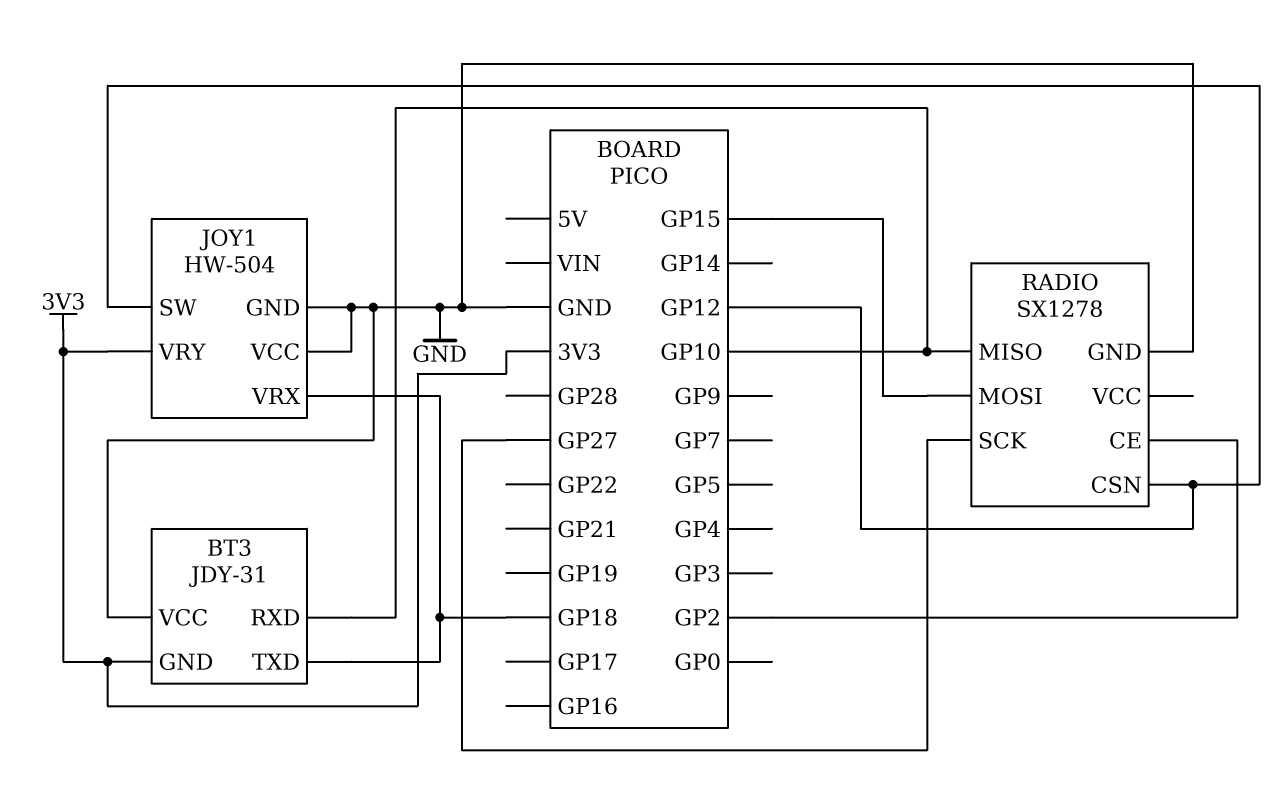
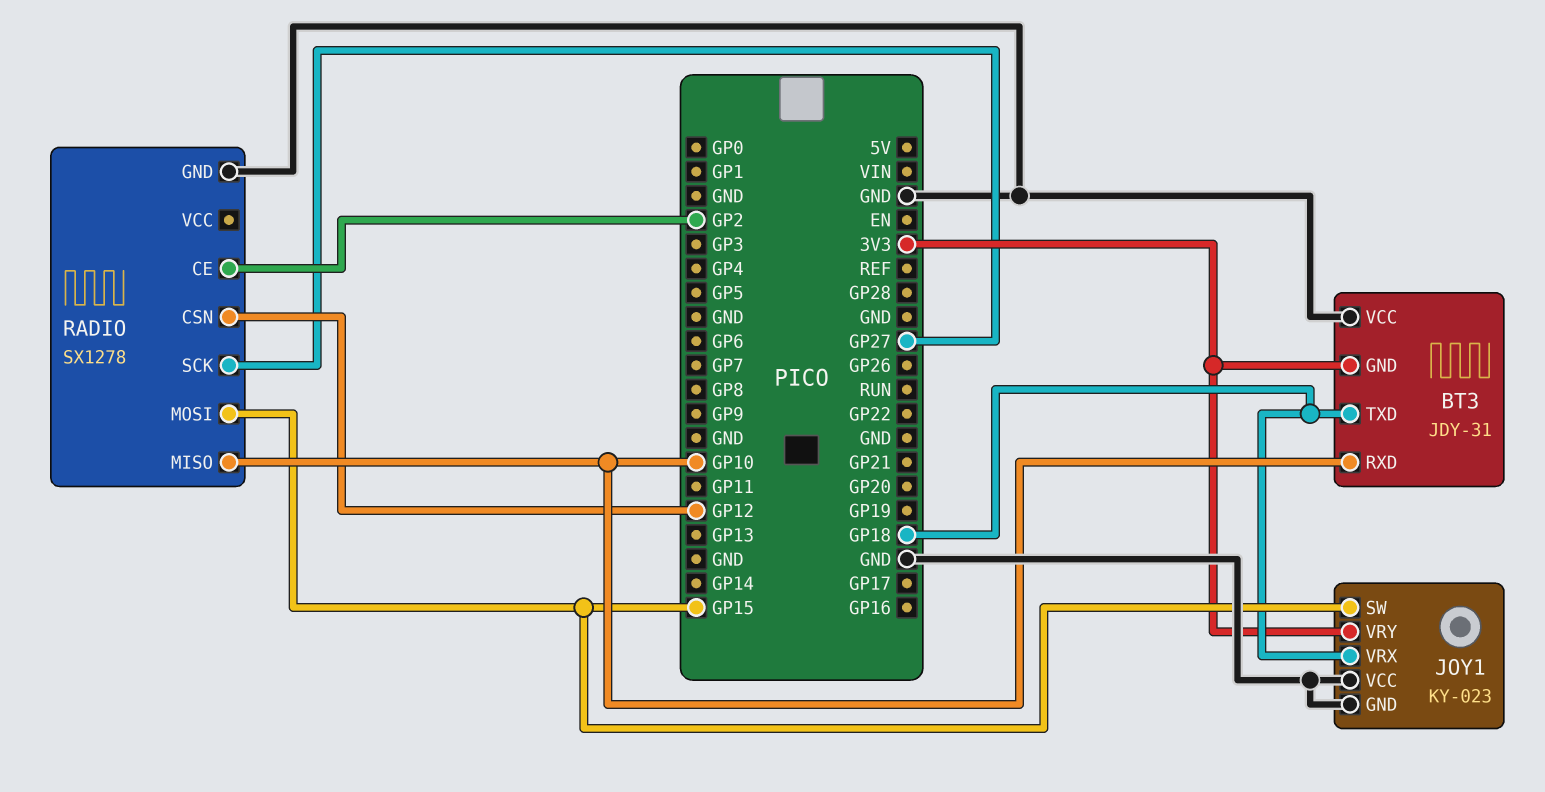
JOY1: HW-504 -> KY-023
JOY1 pin SW: GP12 -> GP15

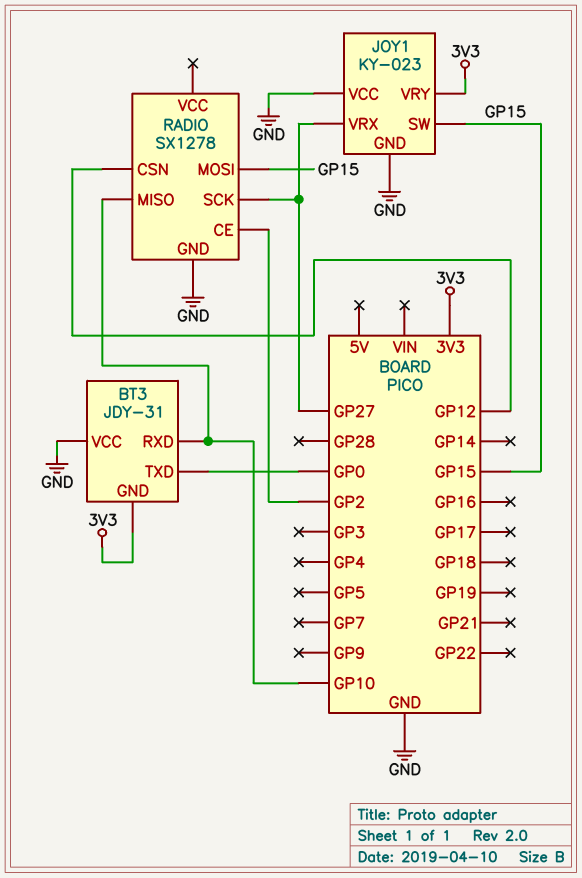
BT3 pin TXD: GP18 -> GP0
JOY1 pin VRX: GP18 -> GP27

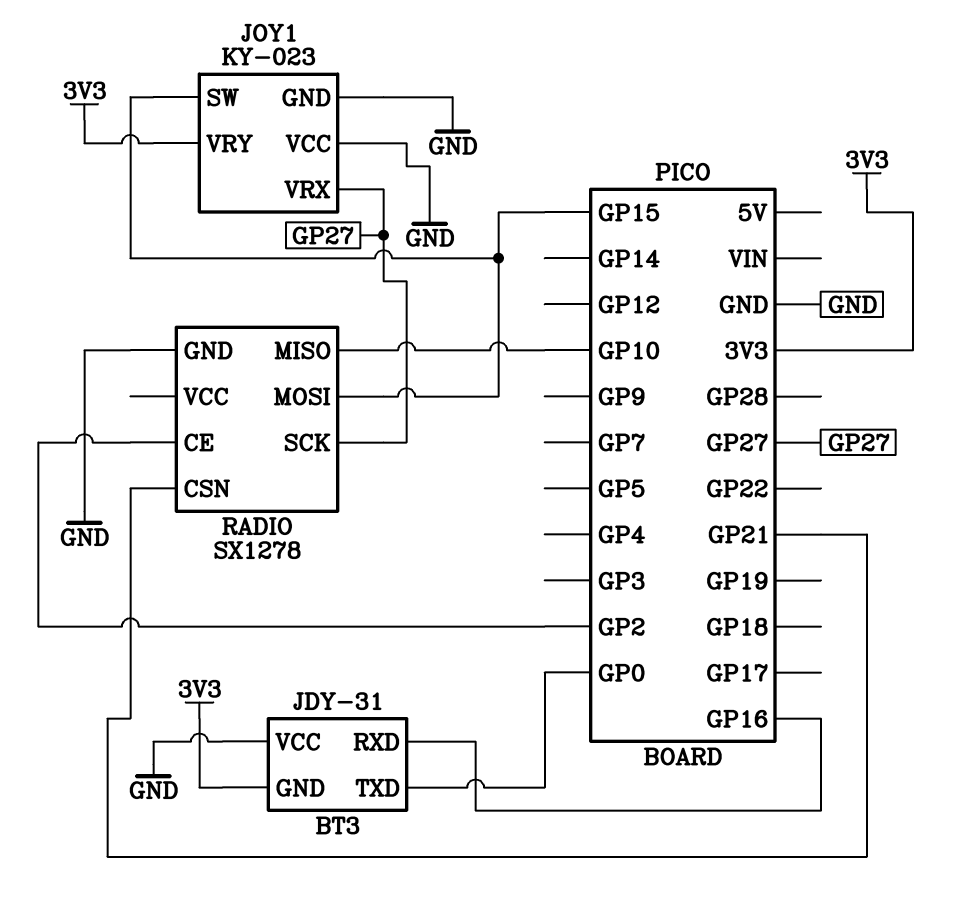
BT3 pin RXD: GP10 -> GP16
RADIO pin CSN: GP12 -> GP21

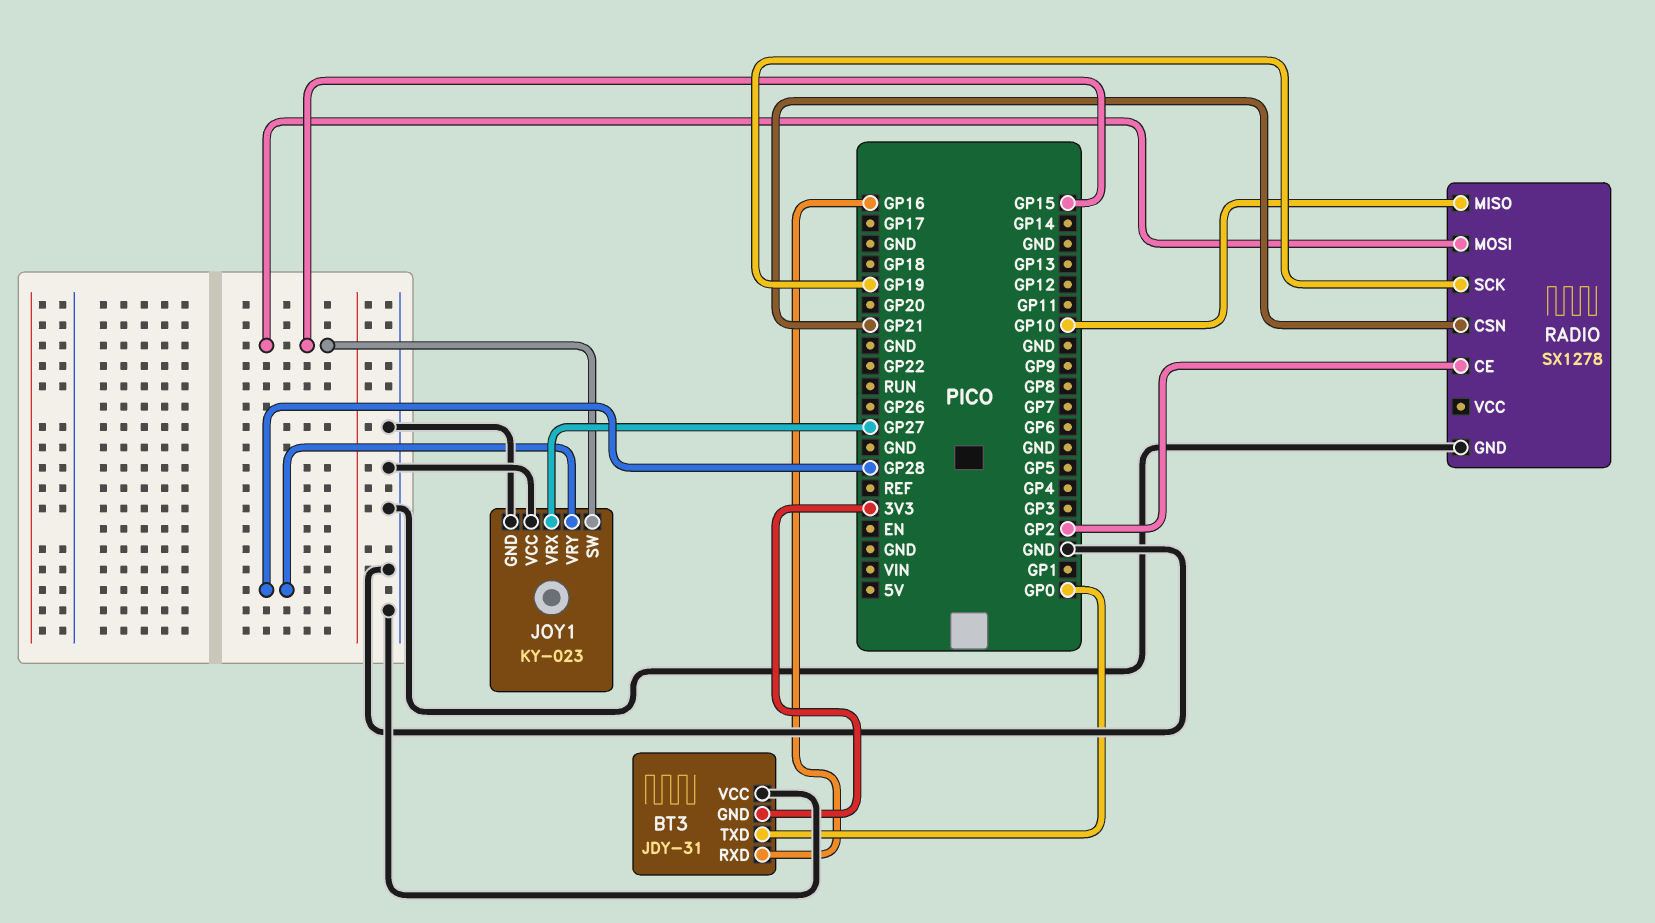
JOY1 pin VRY: 3V3 -> GP28
RADIO pin SCK: GP27 -> GP19

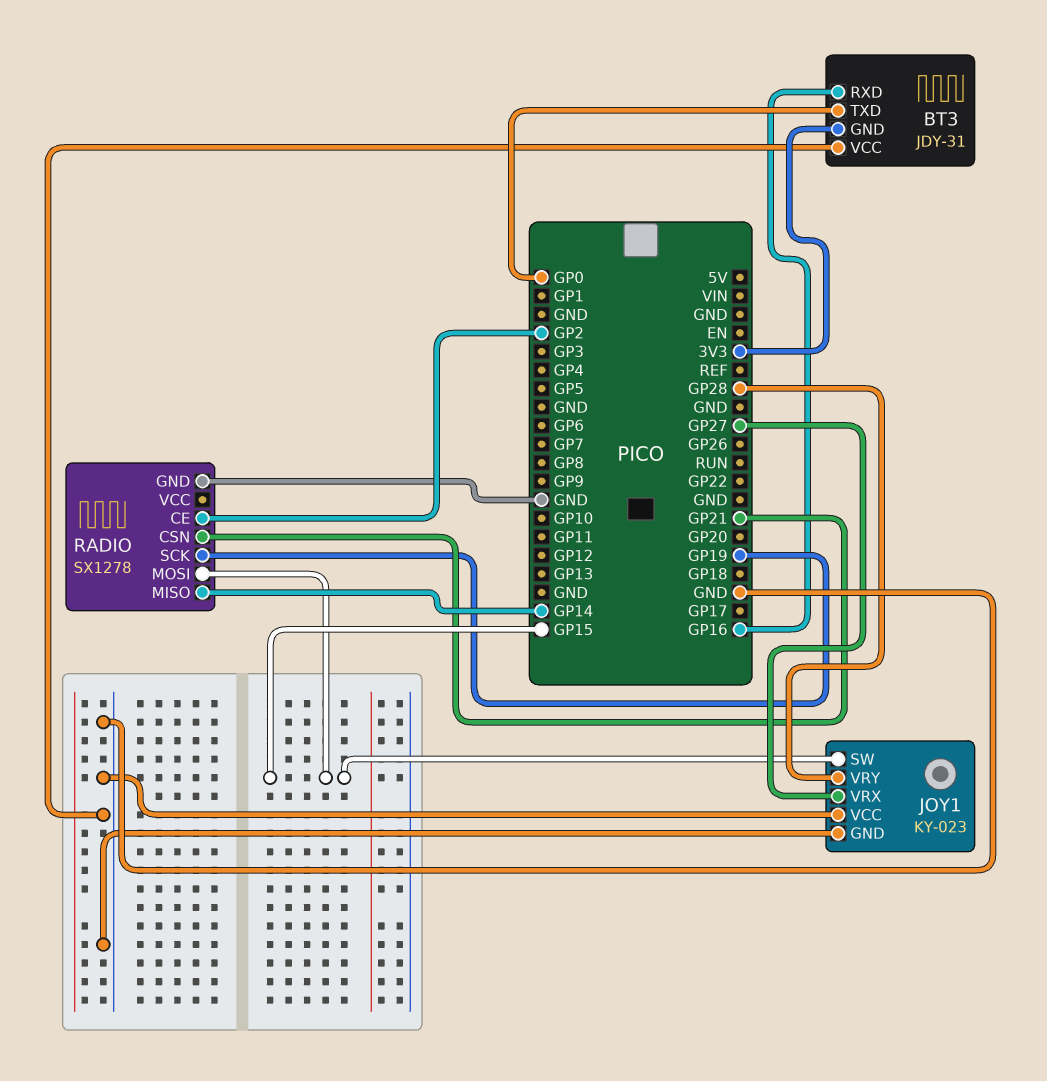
RADIO pin MISO: GP10 -> GP14

